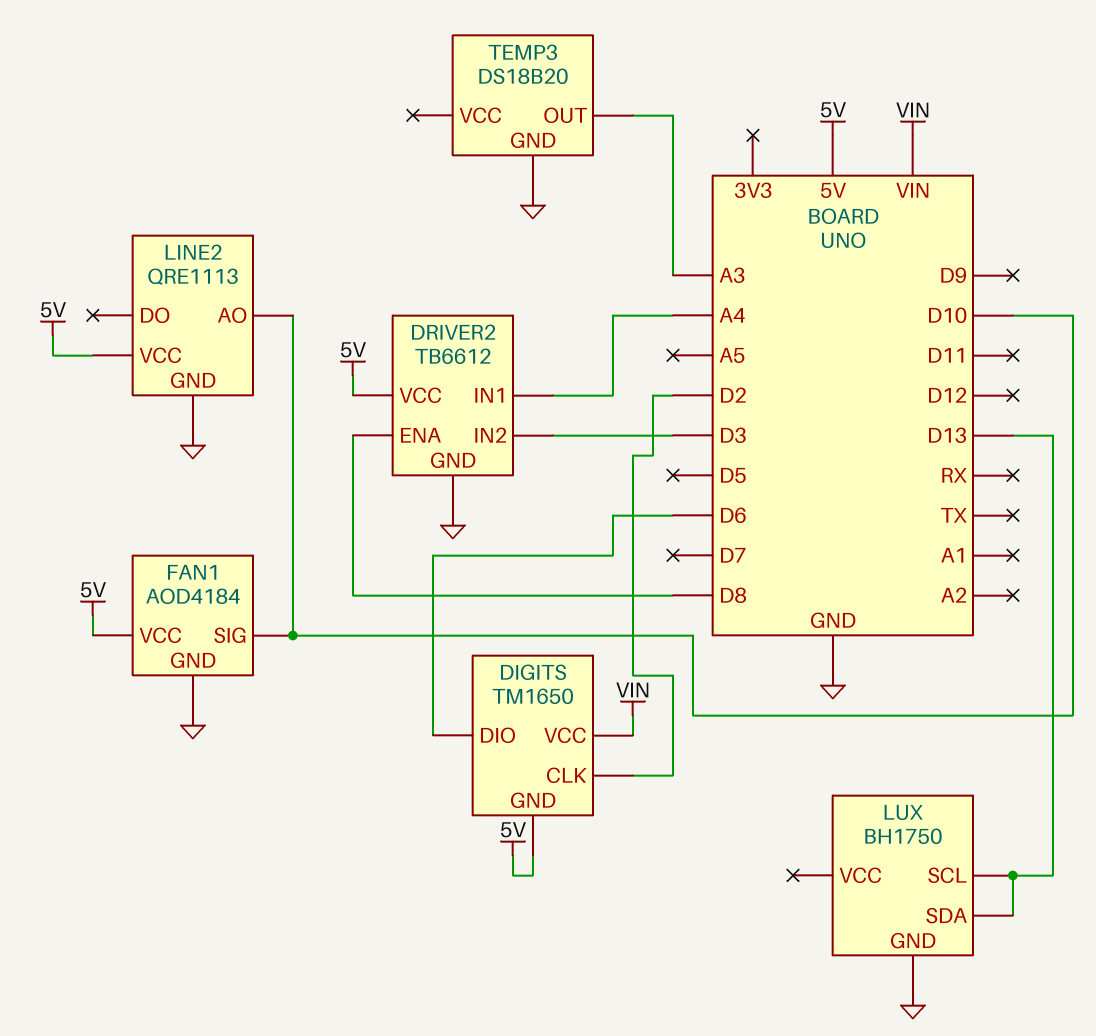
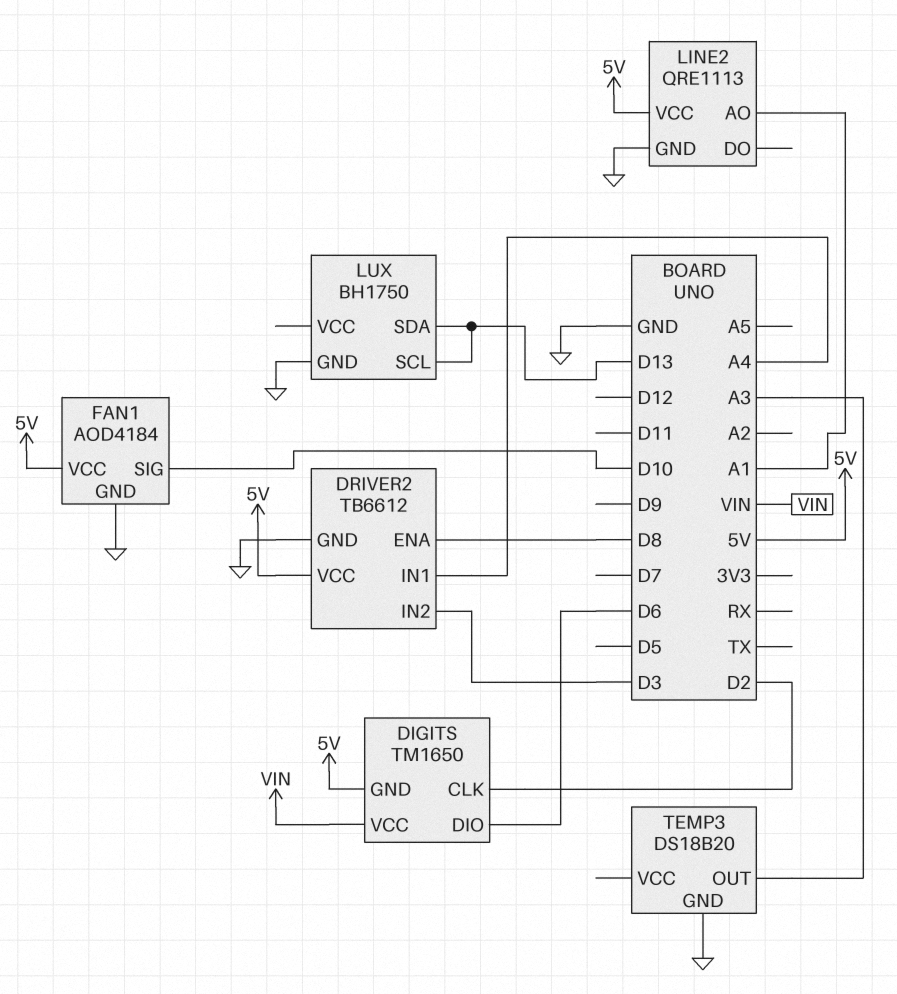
LINE2 pin AO: D10 -> A1

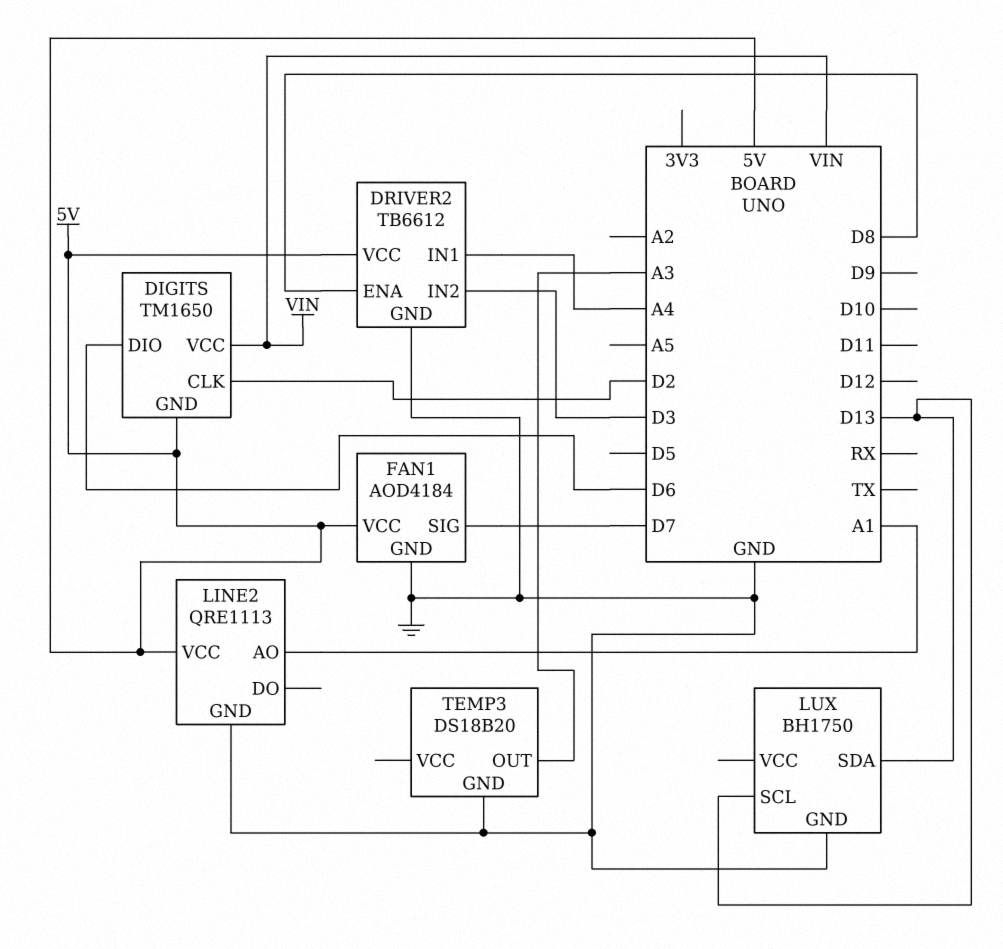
FAN1 pin SIG: D10 -> D7

